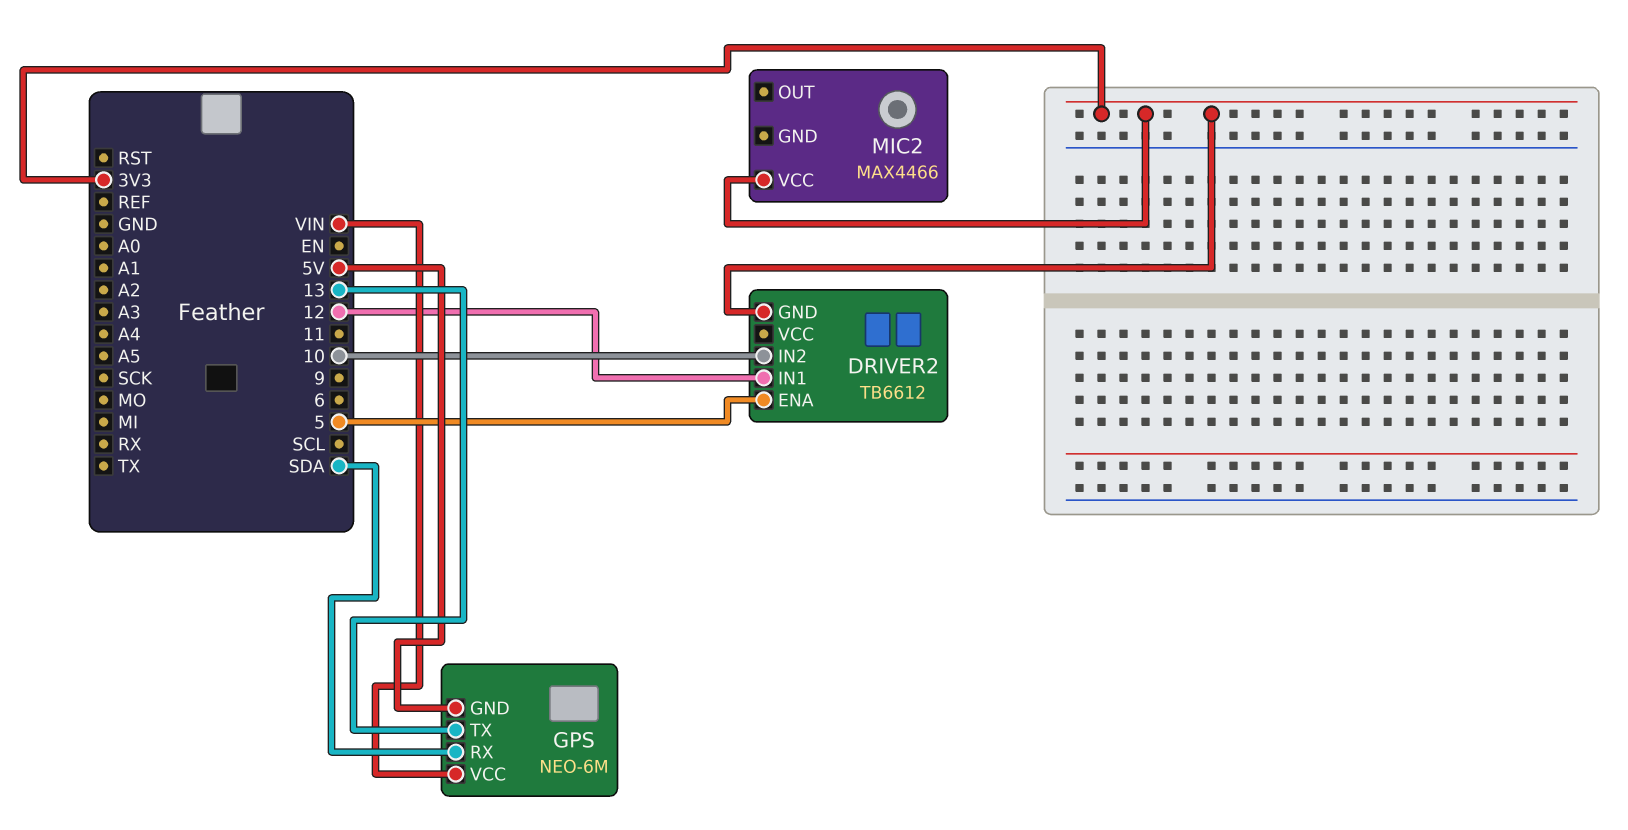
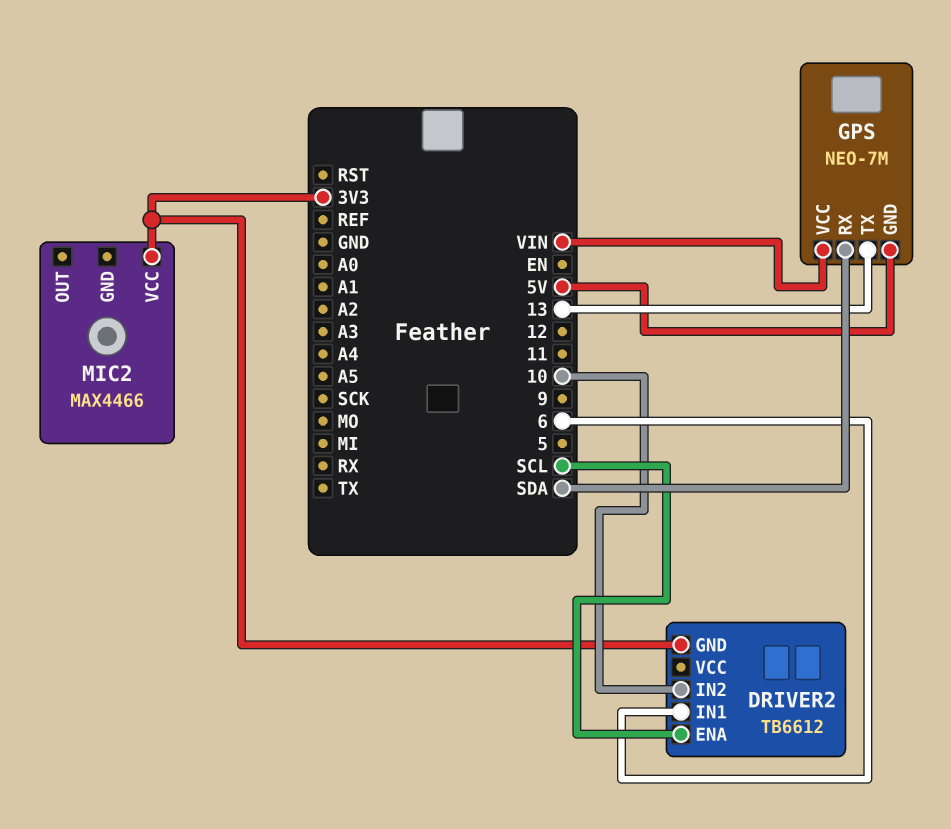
DRIVER2 pin ENA: 5 -> SCL
DRIVER2 pin IN1: 12 -> 6
GPS: NEO-6M -> NEO-7M

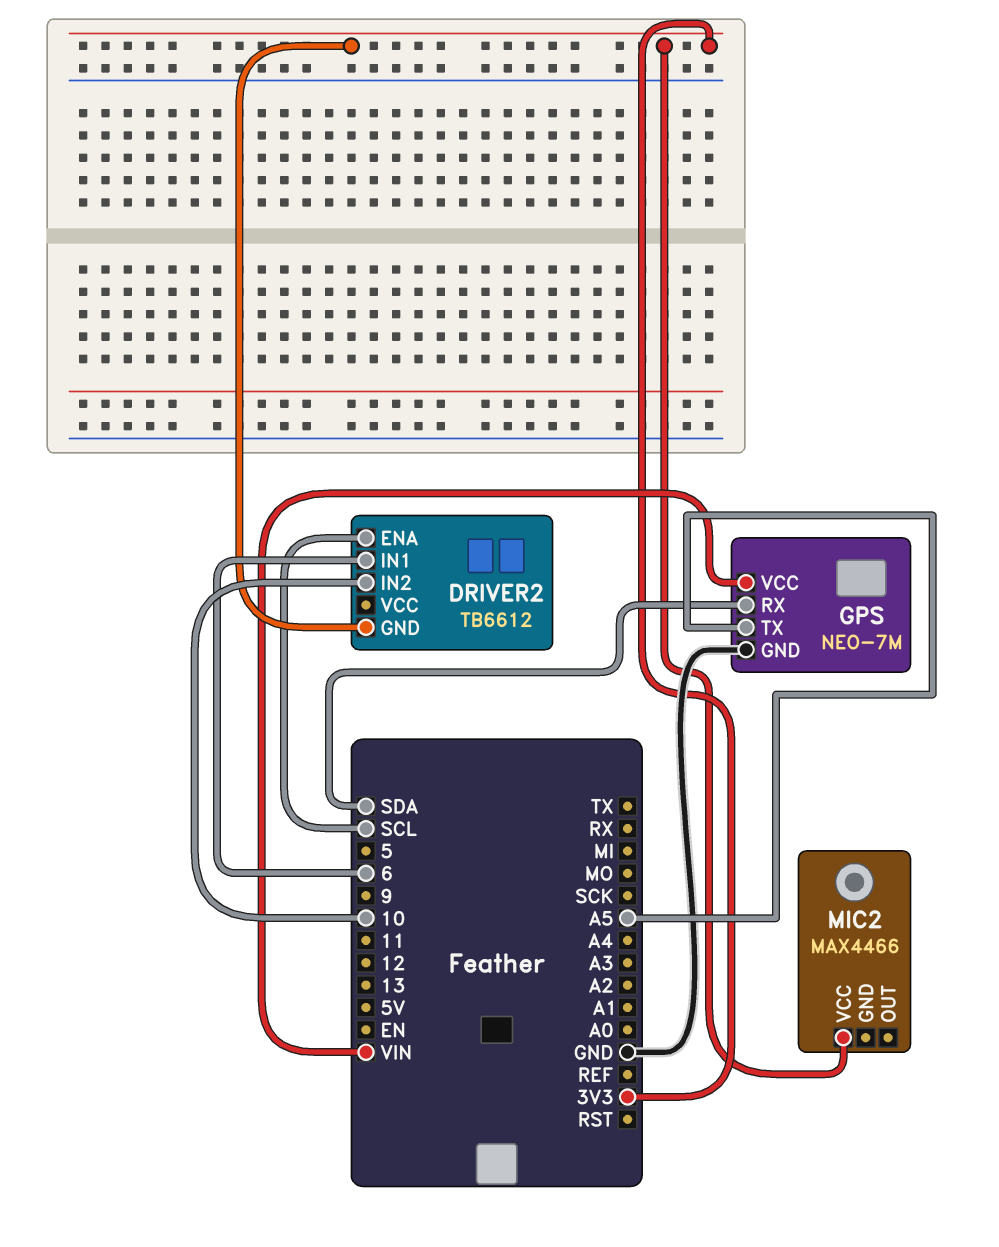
GPS pin GND: 5V -> GND
GPS pin TX: 13 -> A5

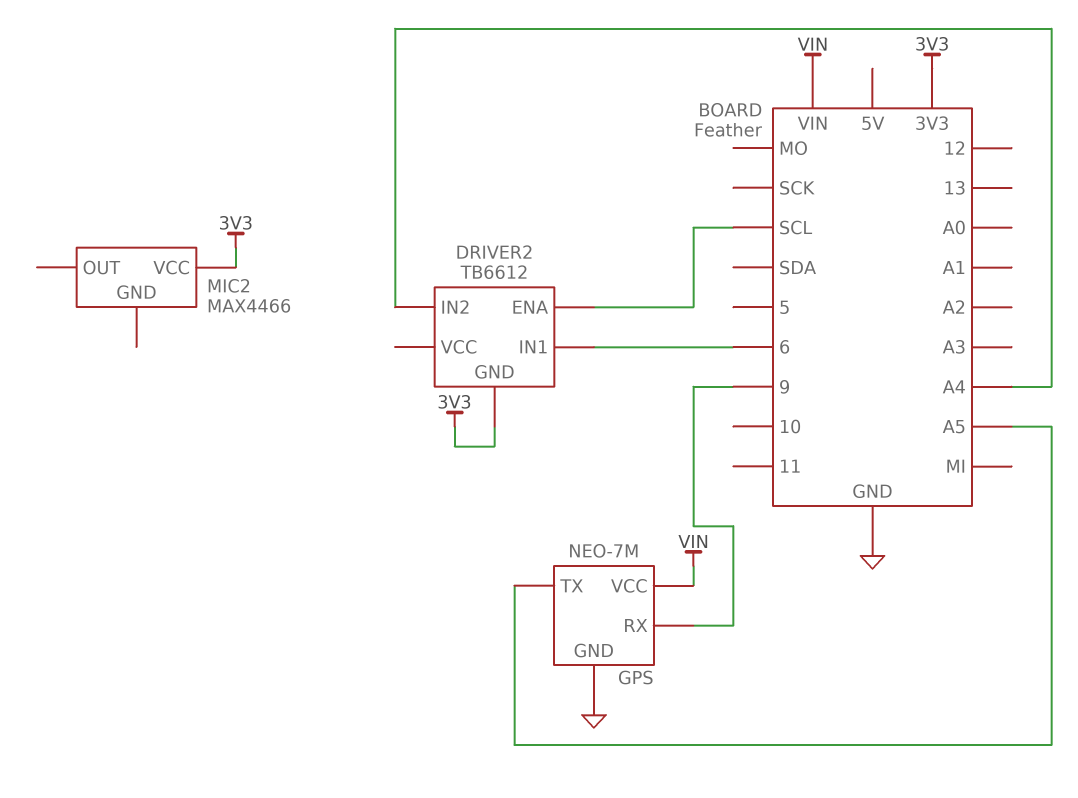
DRIVER2 pin IN2: 10 -> A4
GPS pin RX: SDA -> 9

